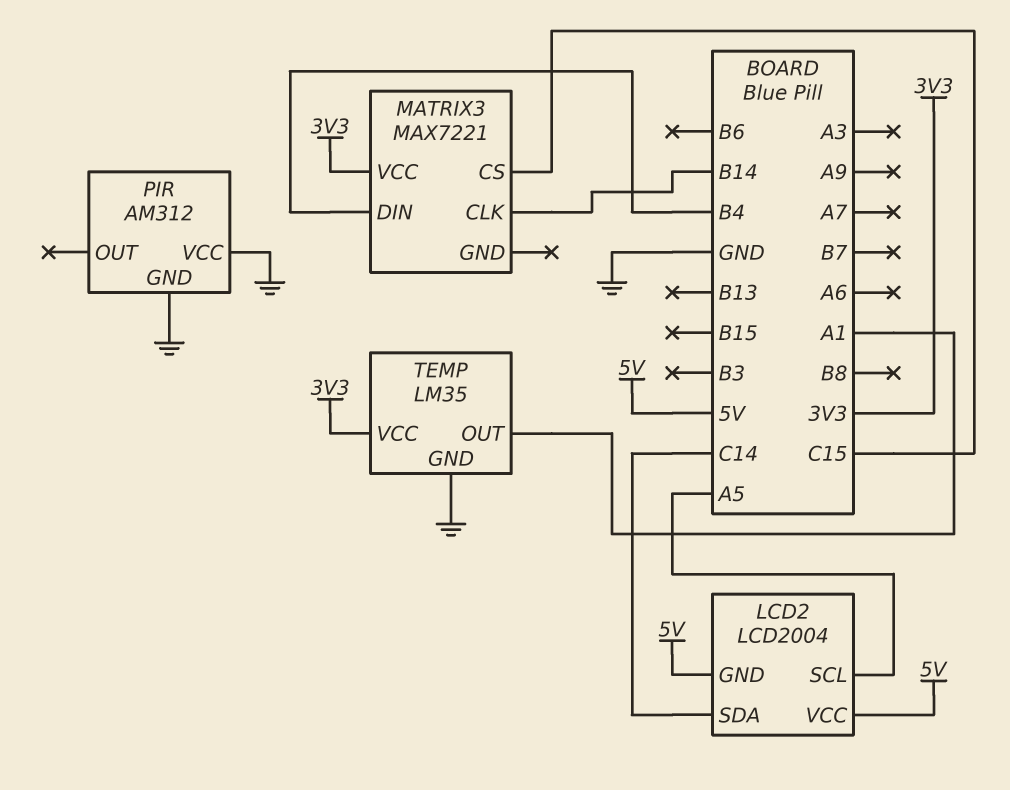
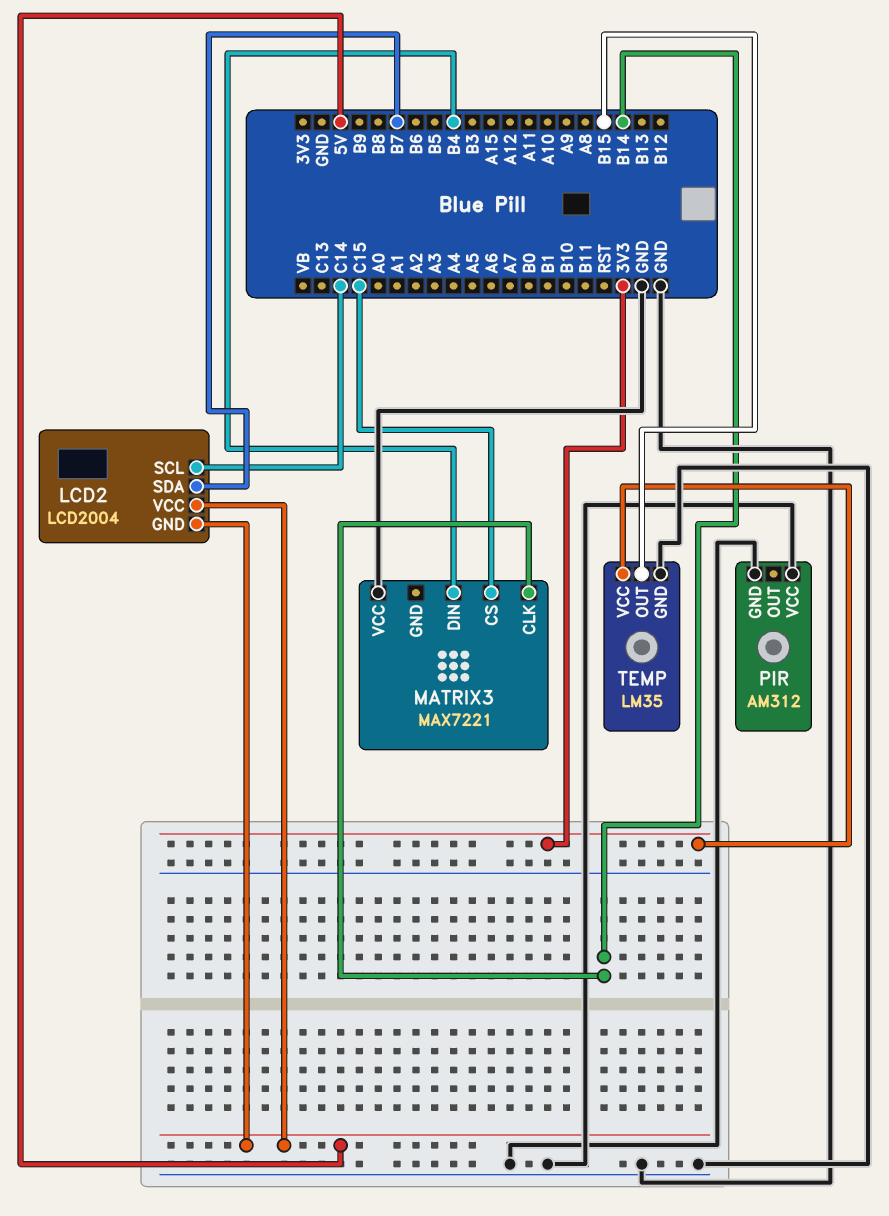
LCD2 pin SCL: A5 -> C14
LCD2 pin SDA: C14 -> B7
MATRIX3 pin VCC: 3V3 -> GND
TEMP pin OUT: A1 -> B15

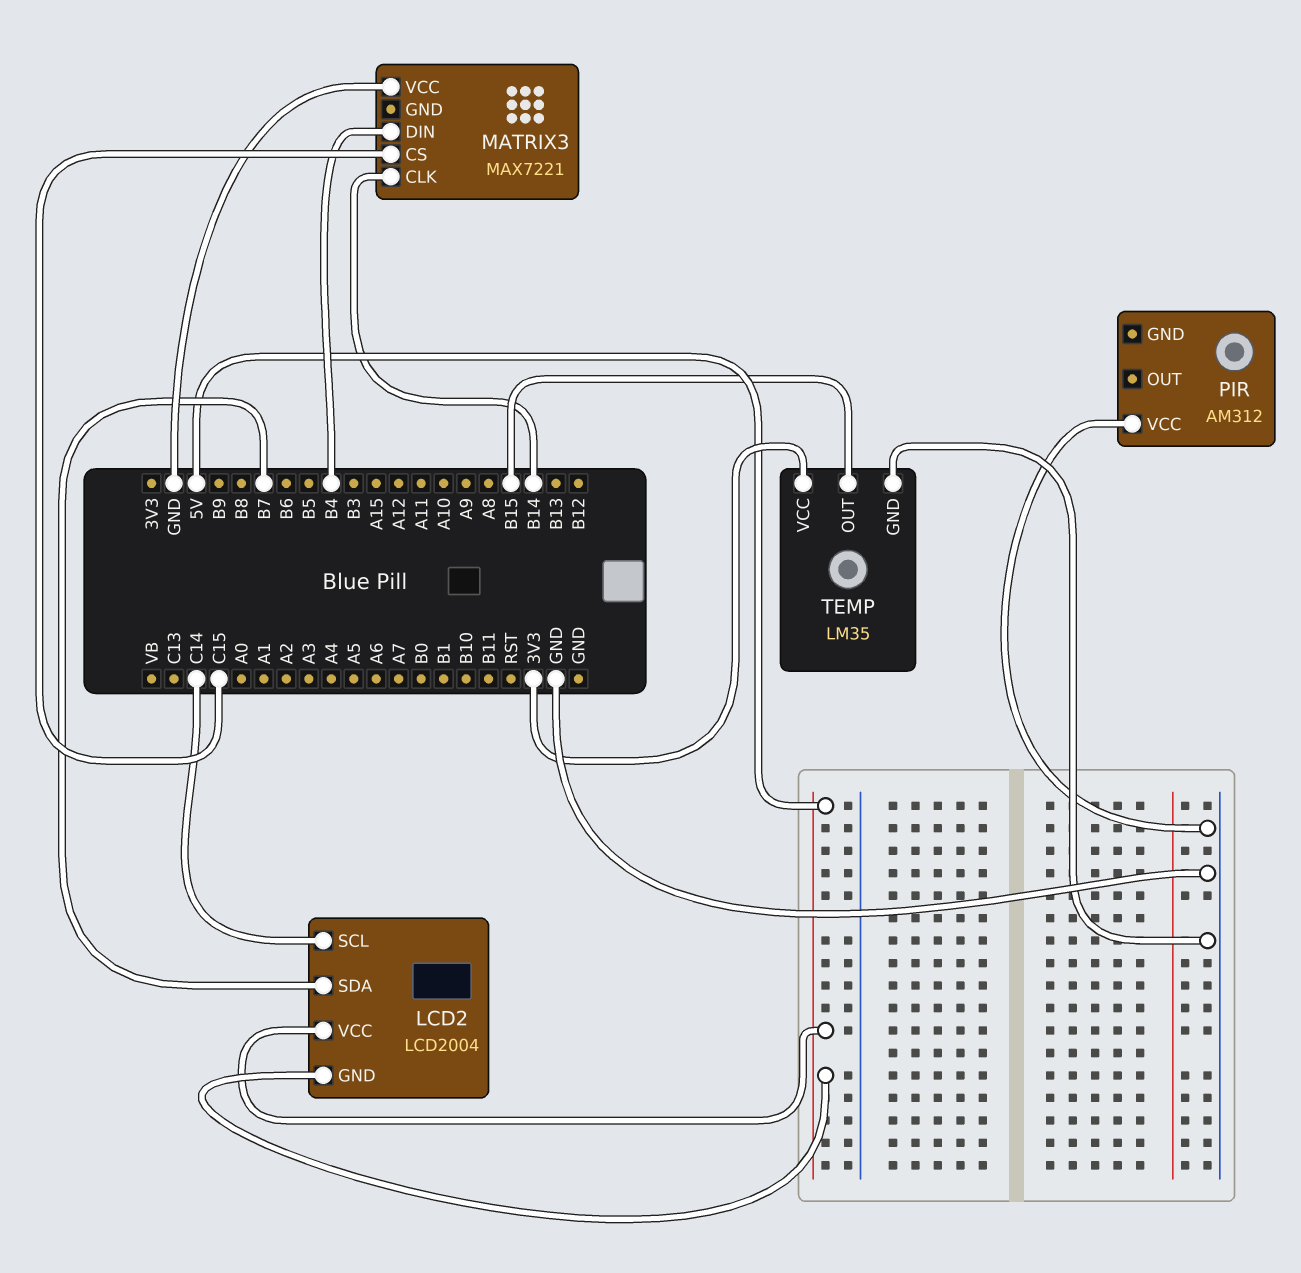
PIR pin GND: GND -> none

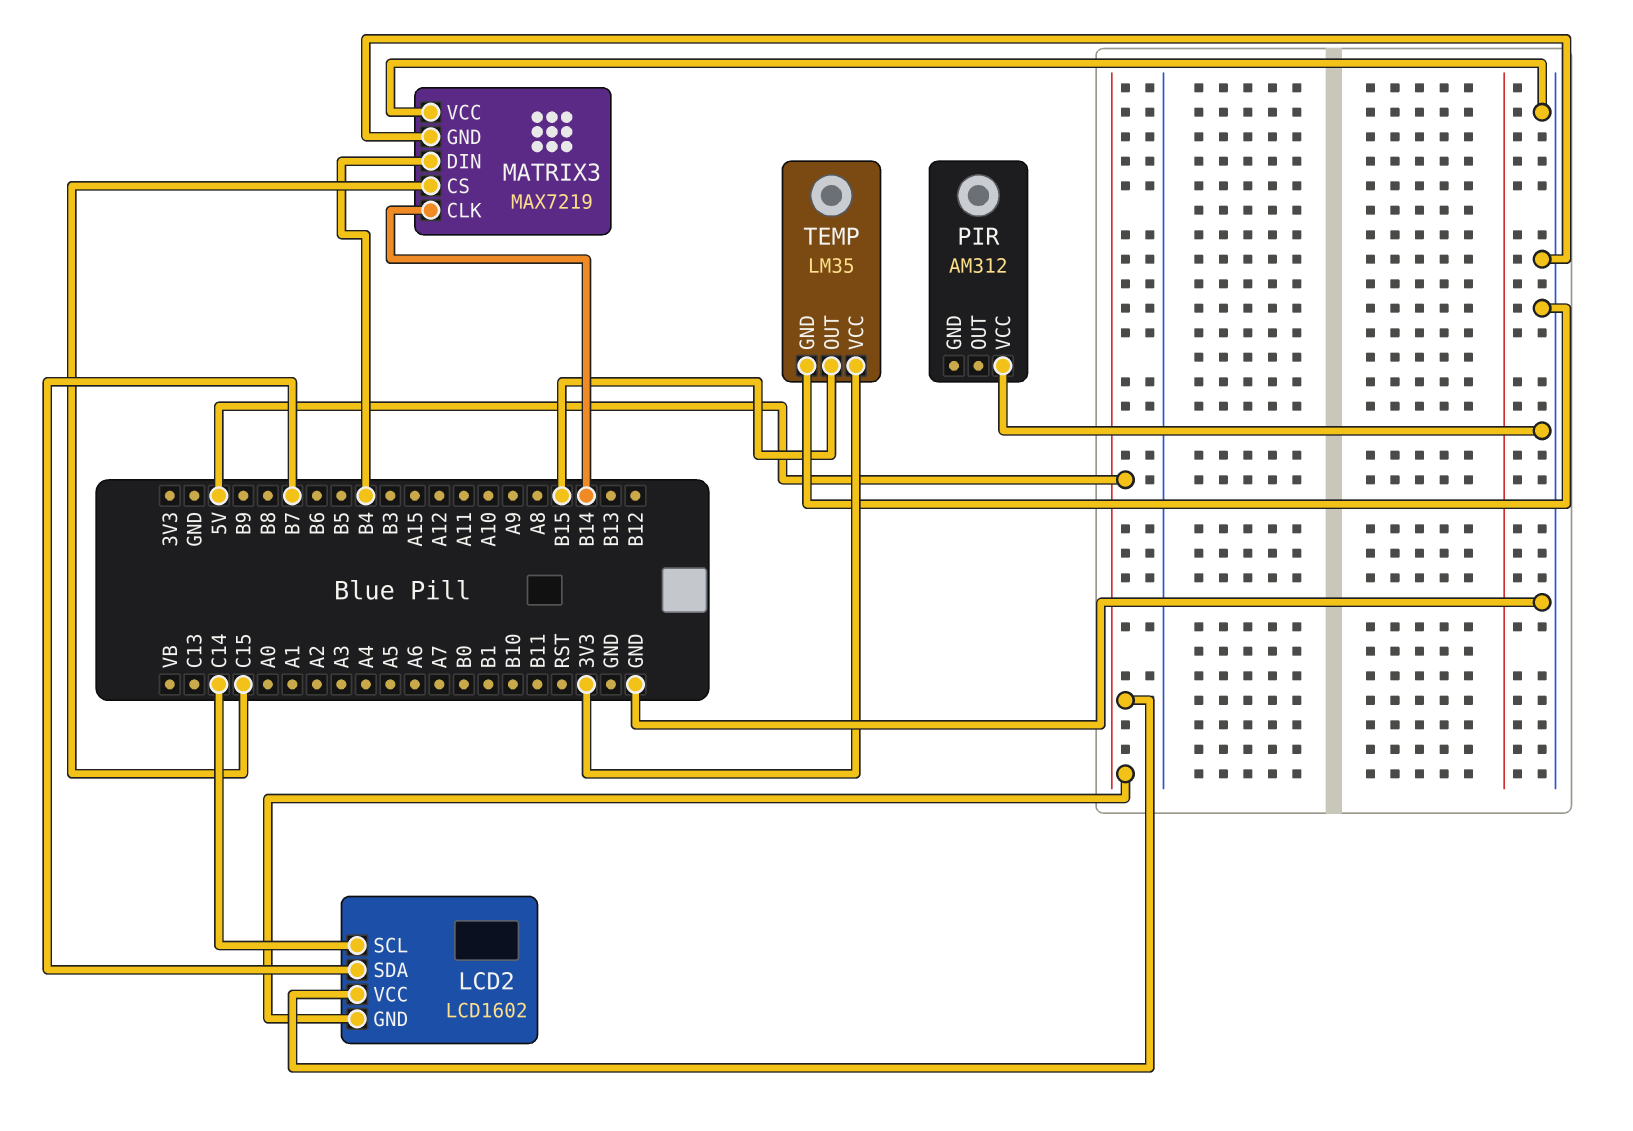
LCD2: LCD2004 -> LCD1602
MATRIX3: MAX7221 -> MAX7219
MATRIX3 pin GND: none -> GND

